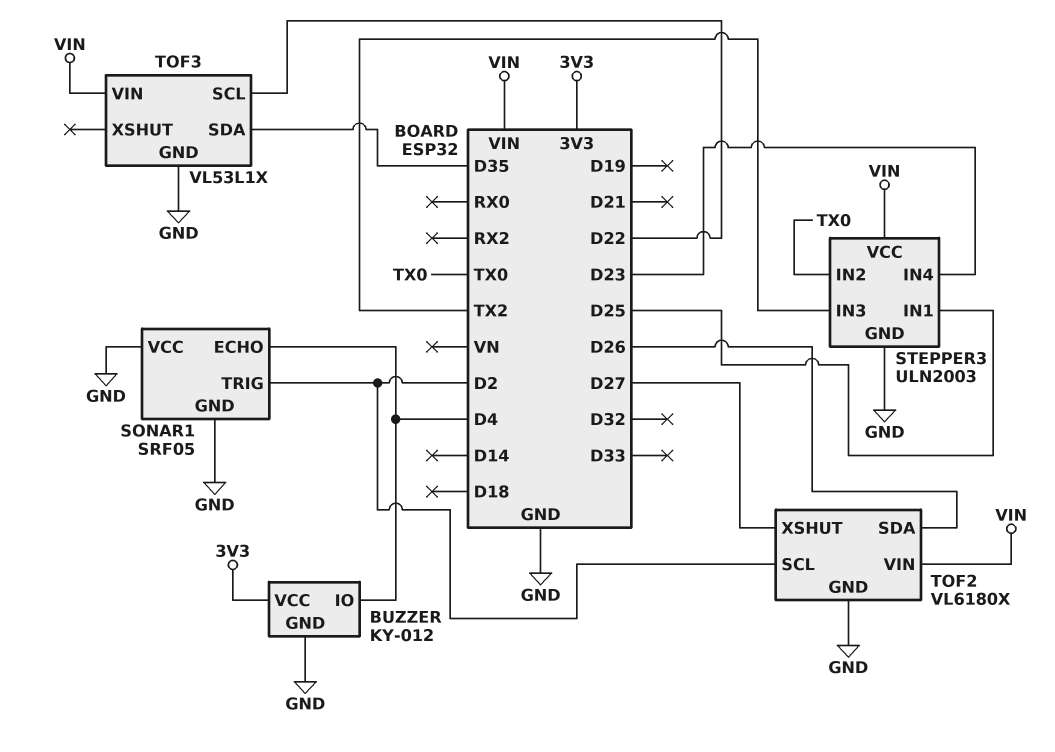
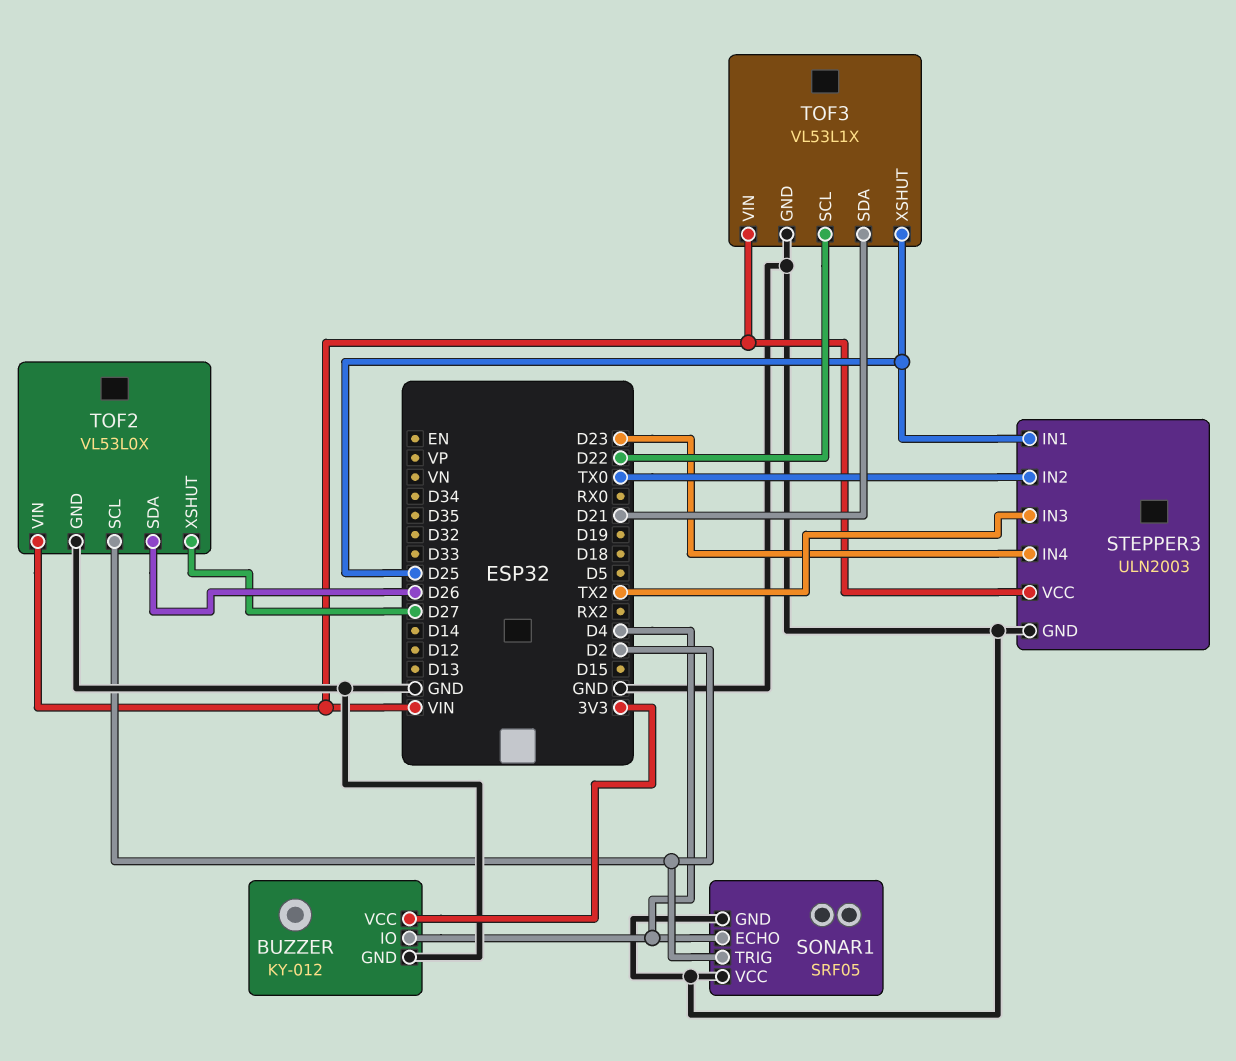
TOF2: VL6180X -> VL53L0X
TOF3 pin SDA: D35 -> D21
TOF3 pin XSHUT: none -> D25

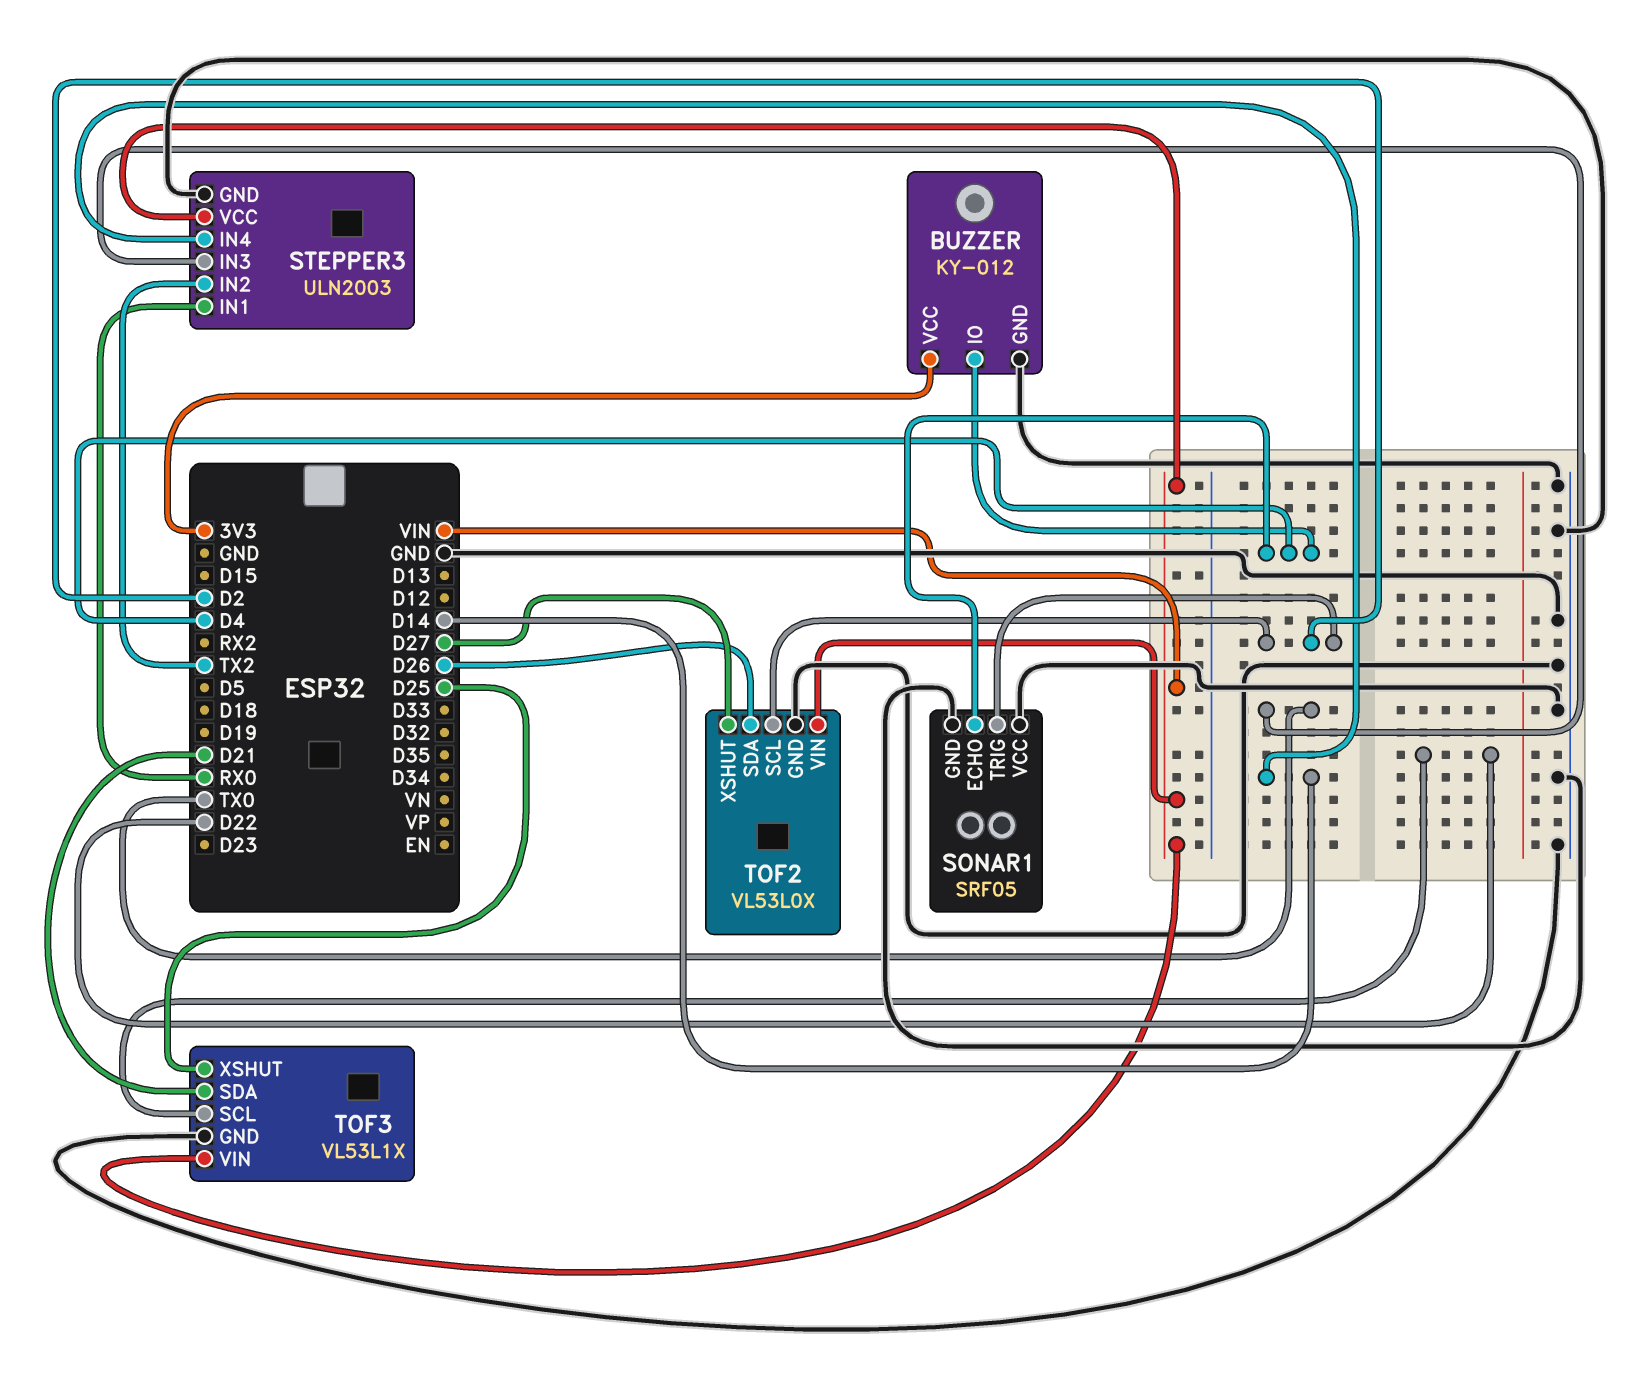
STEPPER3 pin IN1: D25 -> RX0
STEPPER3 pin IN2: TX0 -> TX2
STEPPER3 pin IN3: TX2 -> TX0
STEPPER3 pin IN4: D23 -> D14

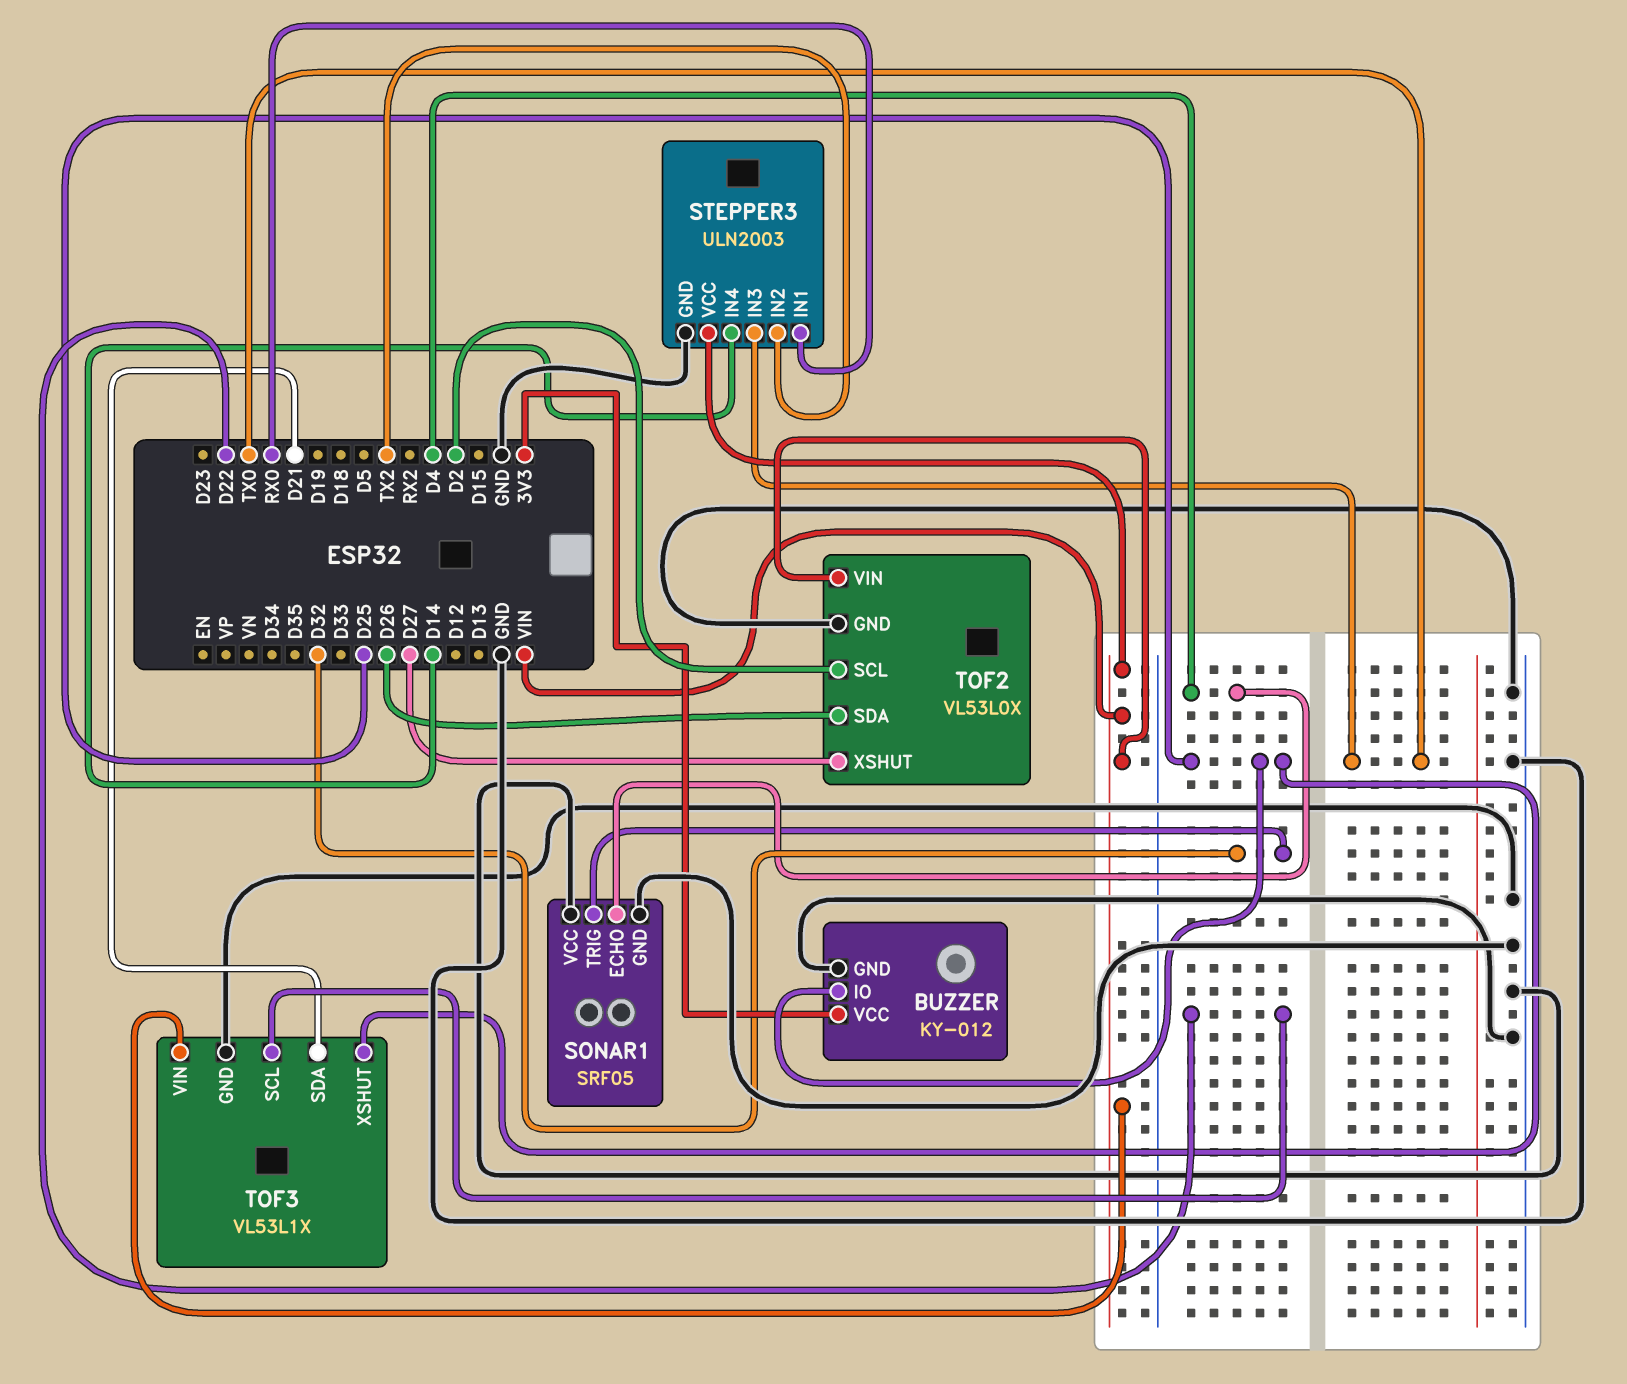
BUZZER pin IO: D4 -> D25
SONAR1 pin TRIG: D2 -> D32

